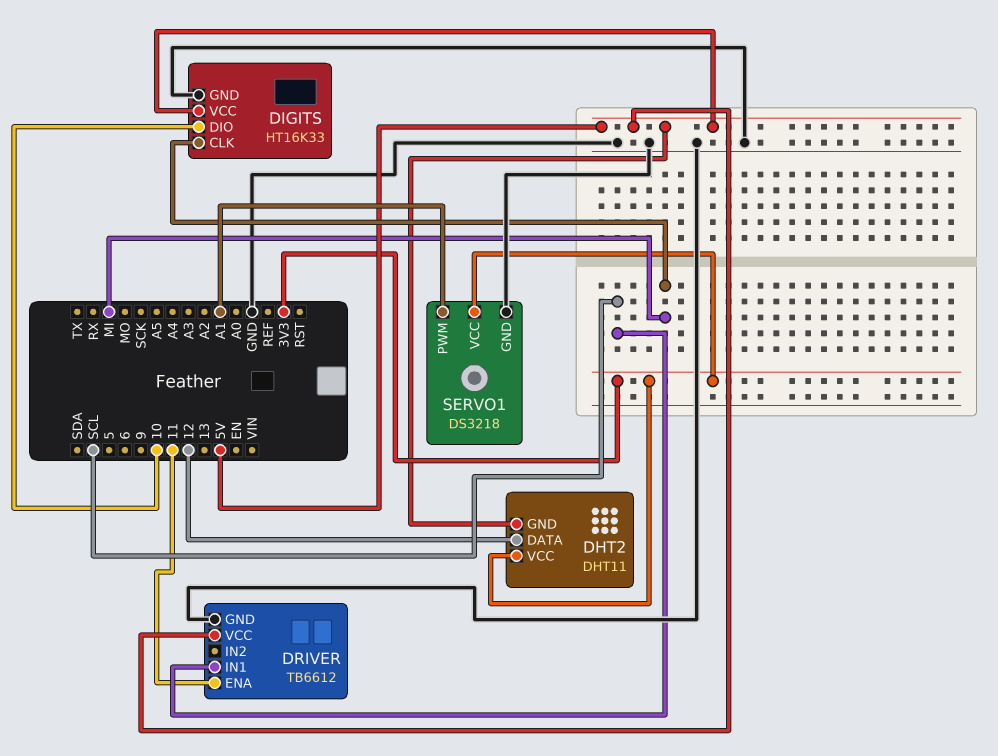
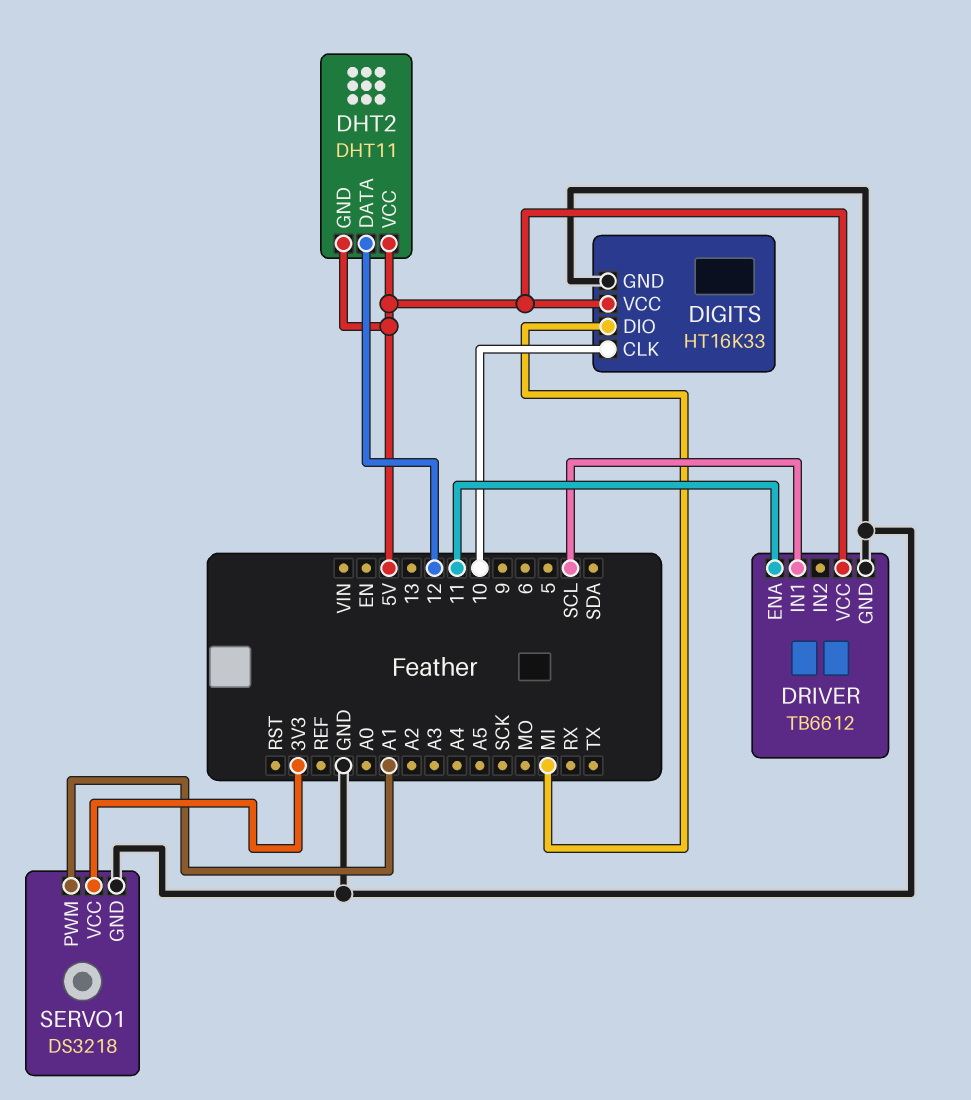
DHT2 pin VCC: 3V3 -> 5V
DIGITS pin CLK: MI -> 10
DIGITS pin DIO: 10 -> MI

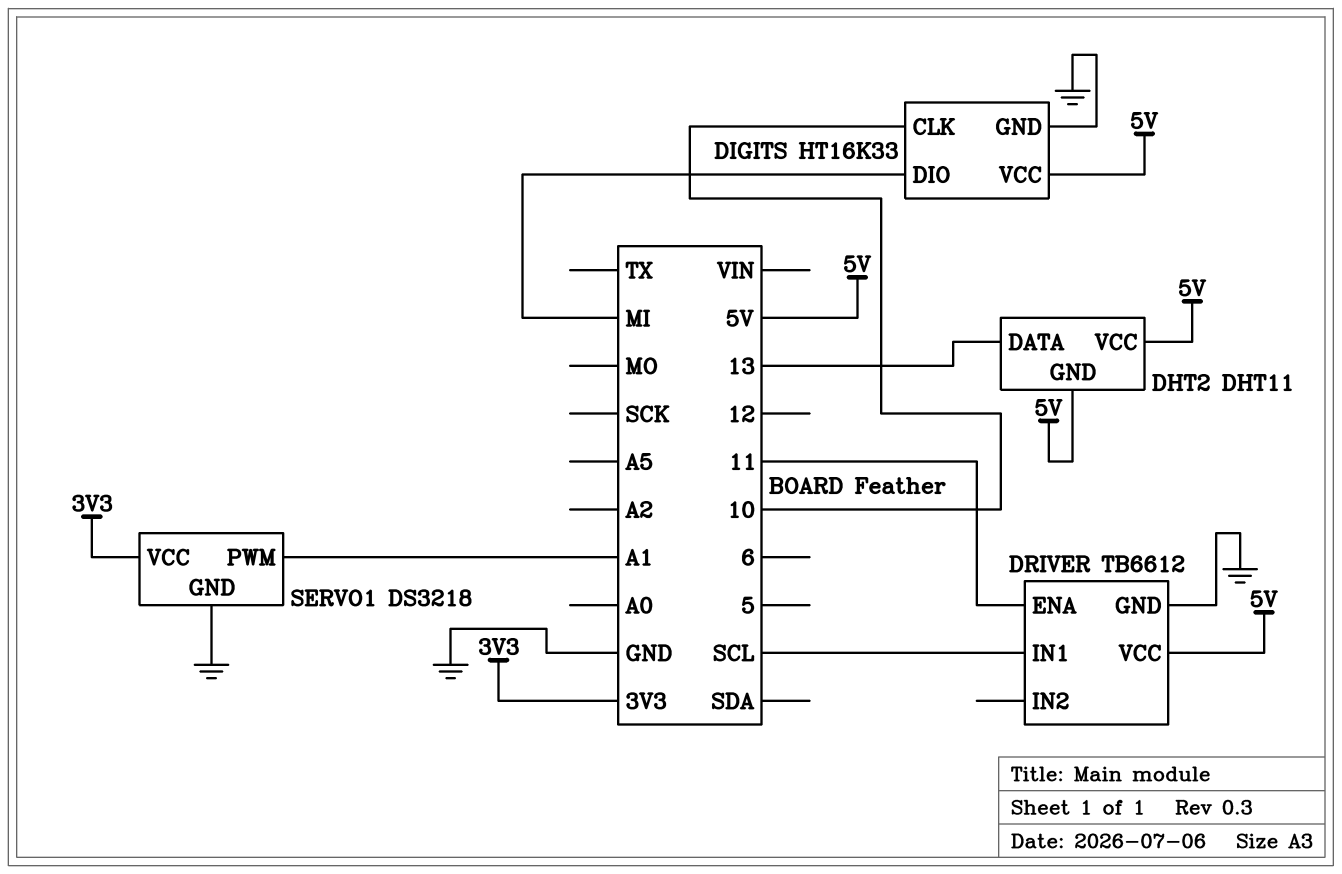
DHT2 pin DATA: 12 -> 13

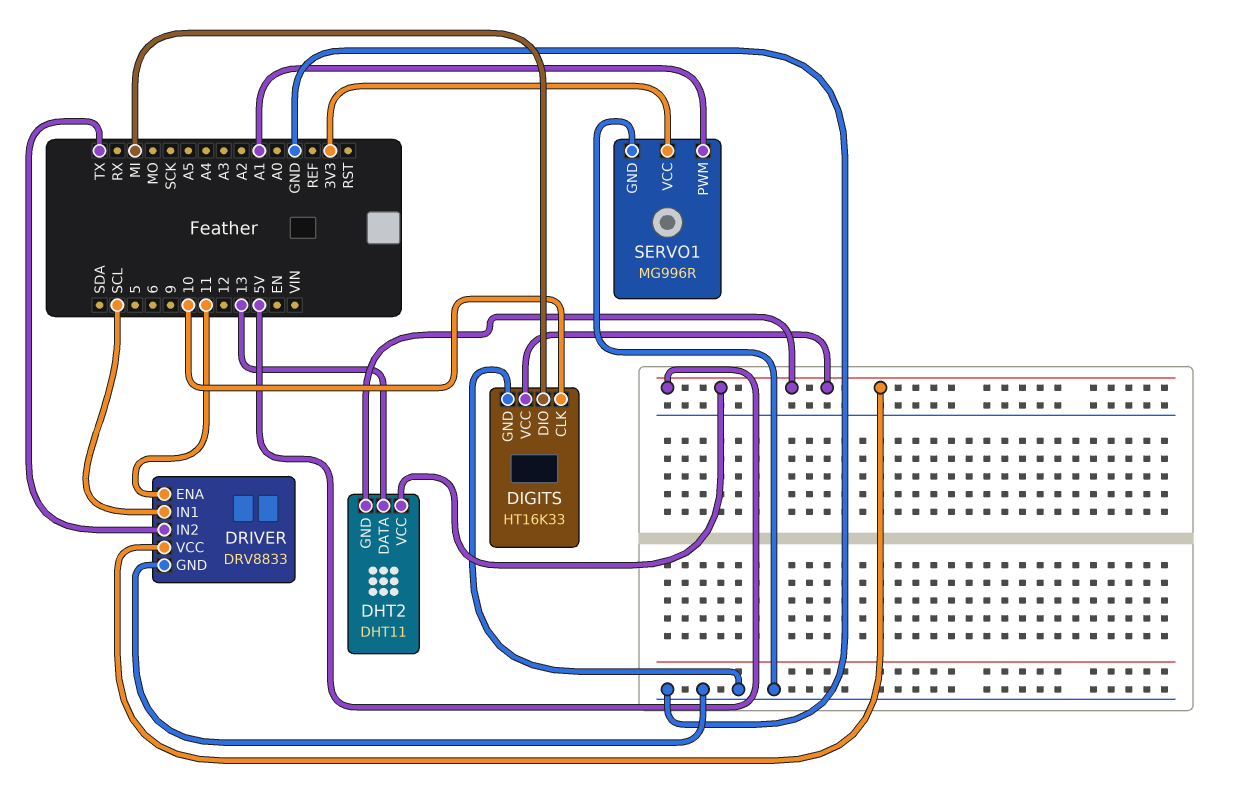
DRIVER: TB6612 -> DRV8833
DRIVER pin IN2: none -> TX
SERVO1: DS3218 -> MG996R

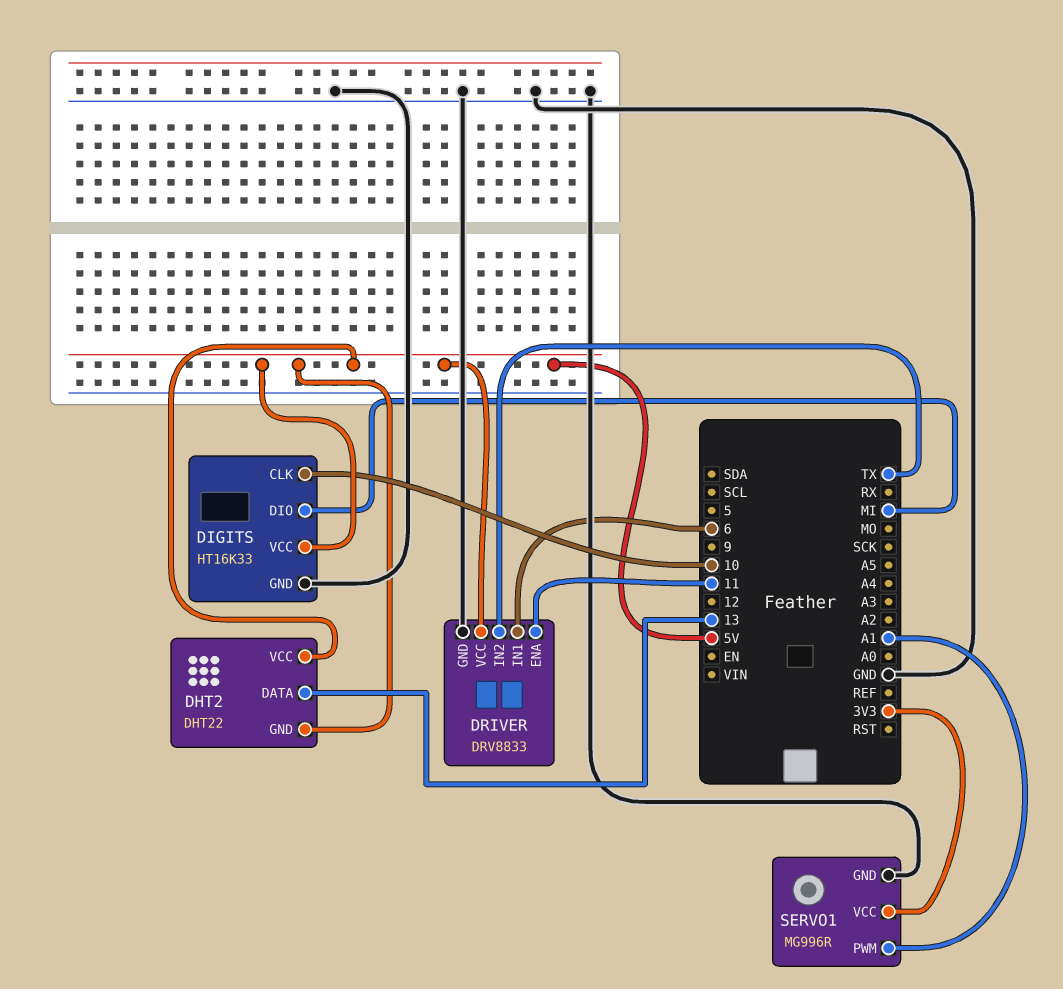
DHT2: DHT11 -> DHT22
DRIVER pin IN1: SCL -> 6

